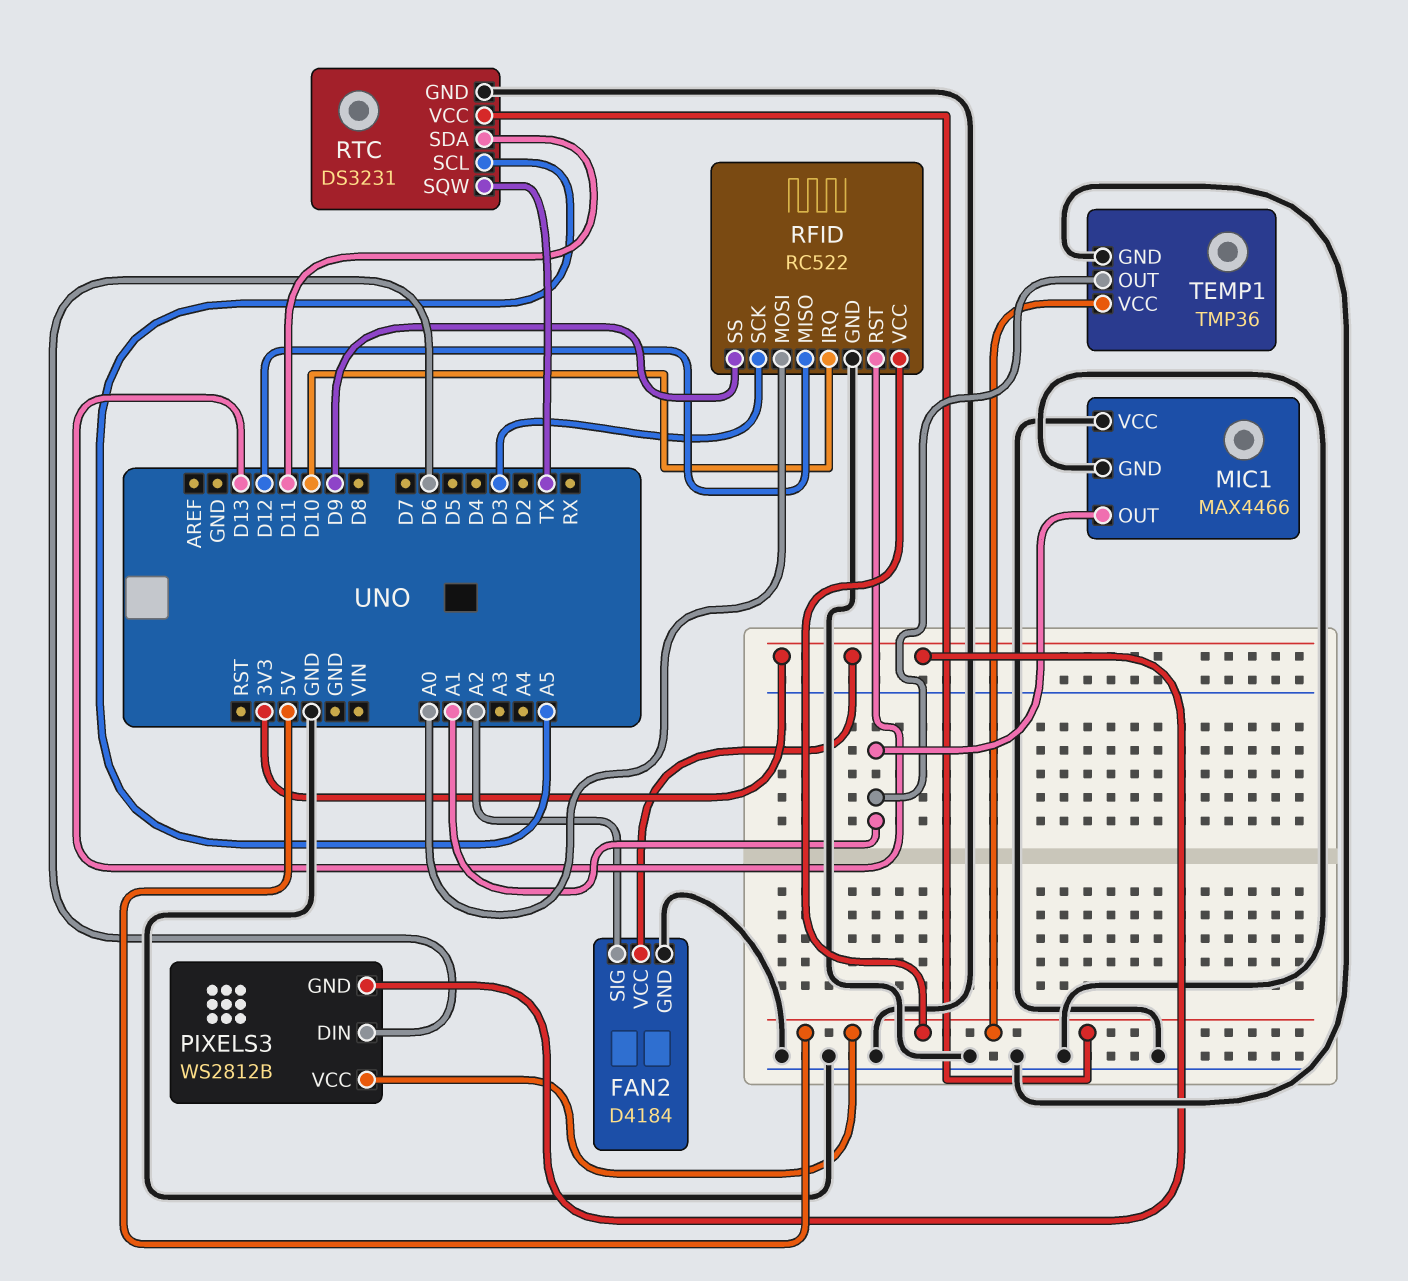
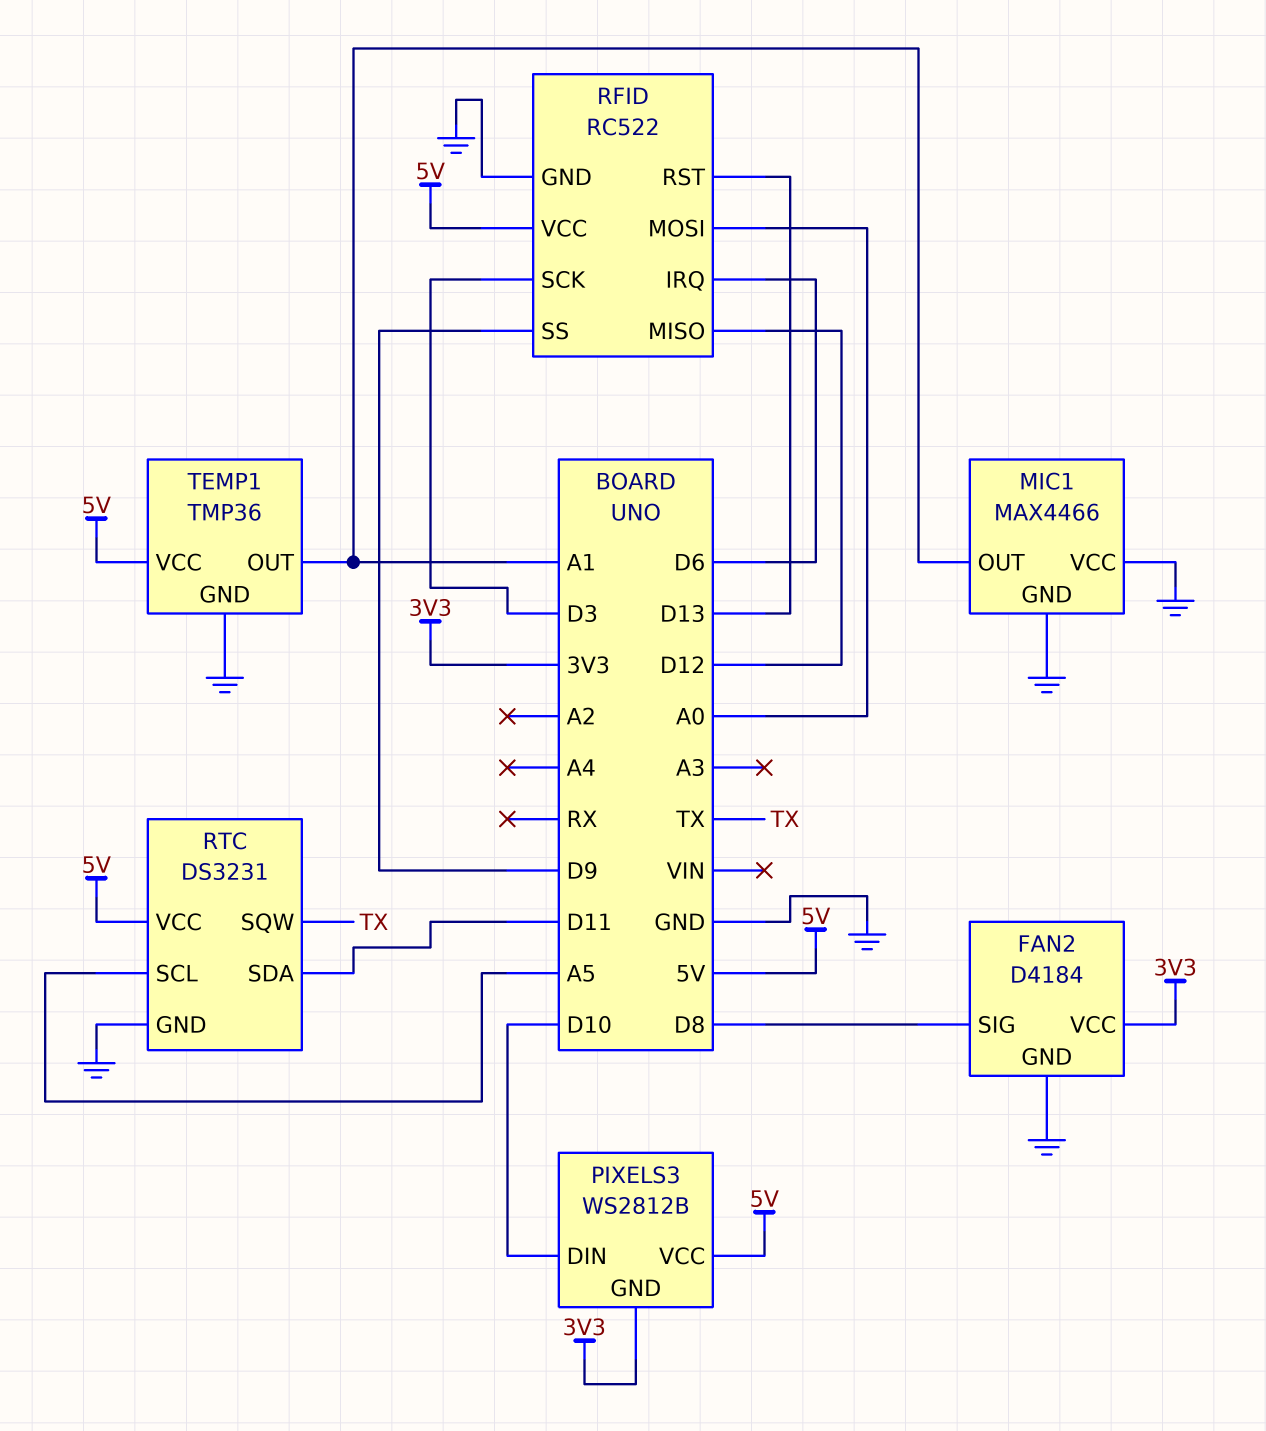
FAN2 pin SIG: A2 -> D8
PIXELS3 pin DIN: D6 -> D10
RFID pin IRQ: D10 -> D6

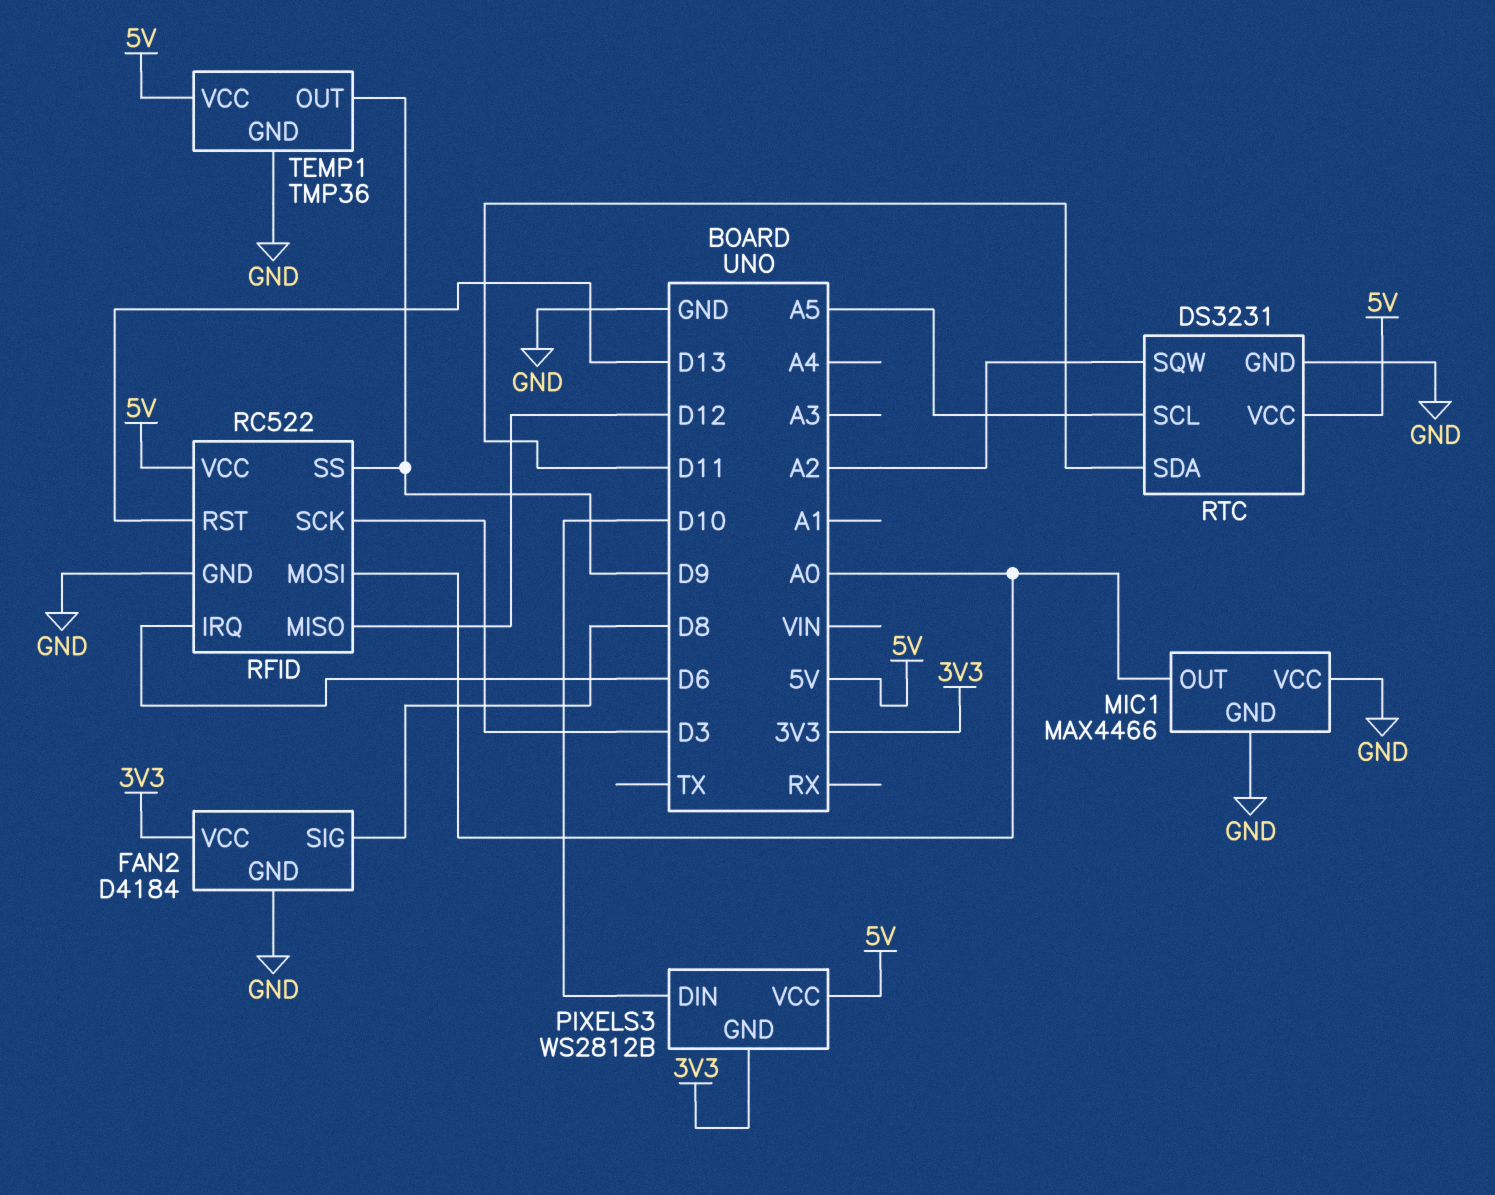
MIC1 pin OUT: A1 -> A0
RTC pin SQW: TX -> A2
TEMP1 pin OUT: A1 -> D9

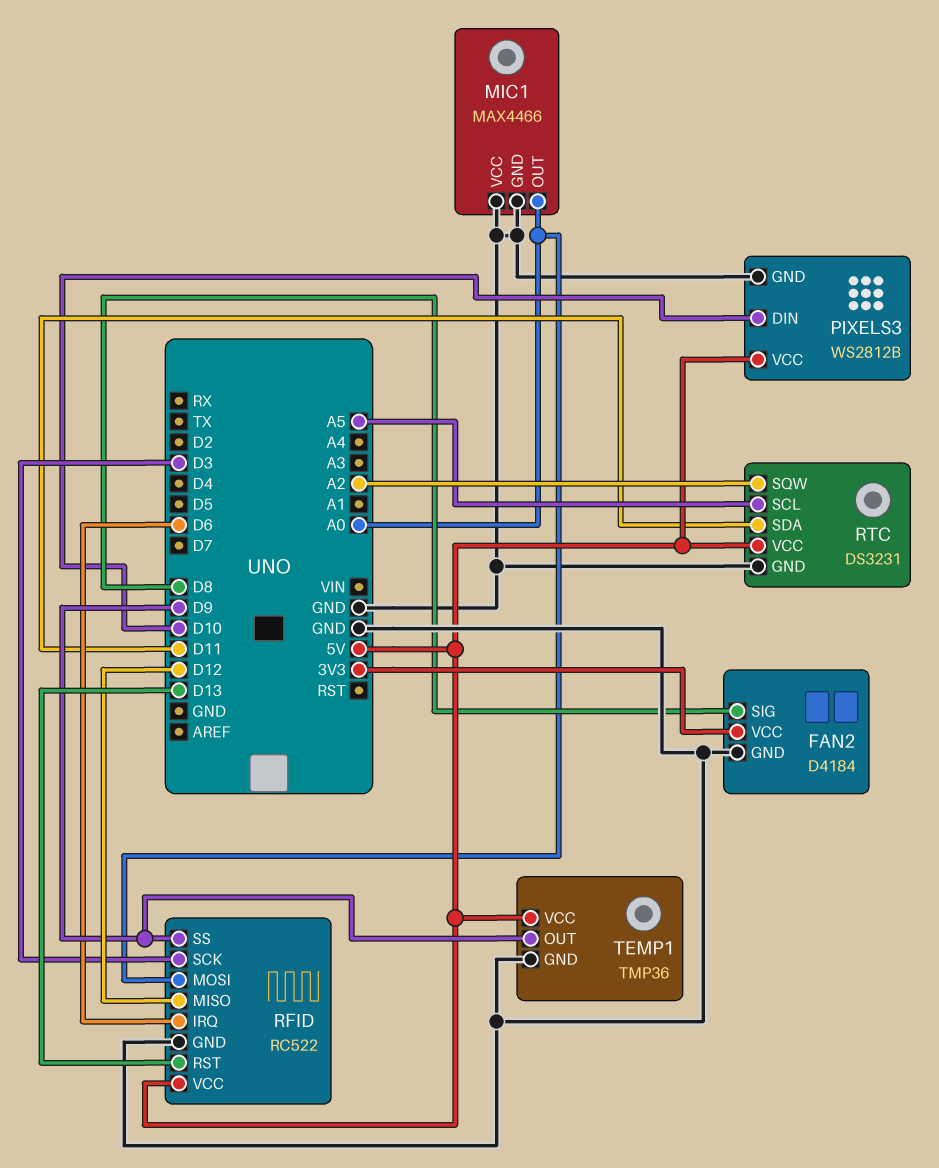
PIXELS3 pin GND: 3V3 -> GND

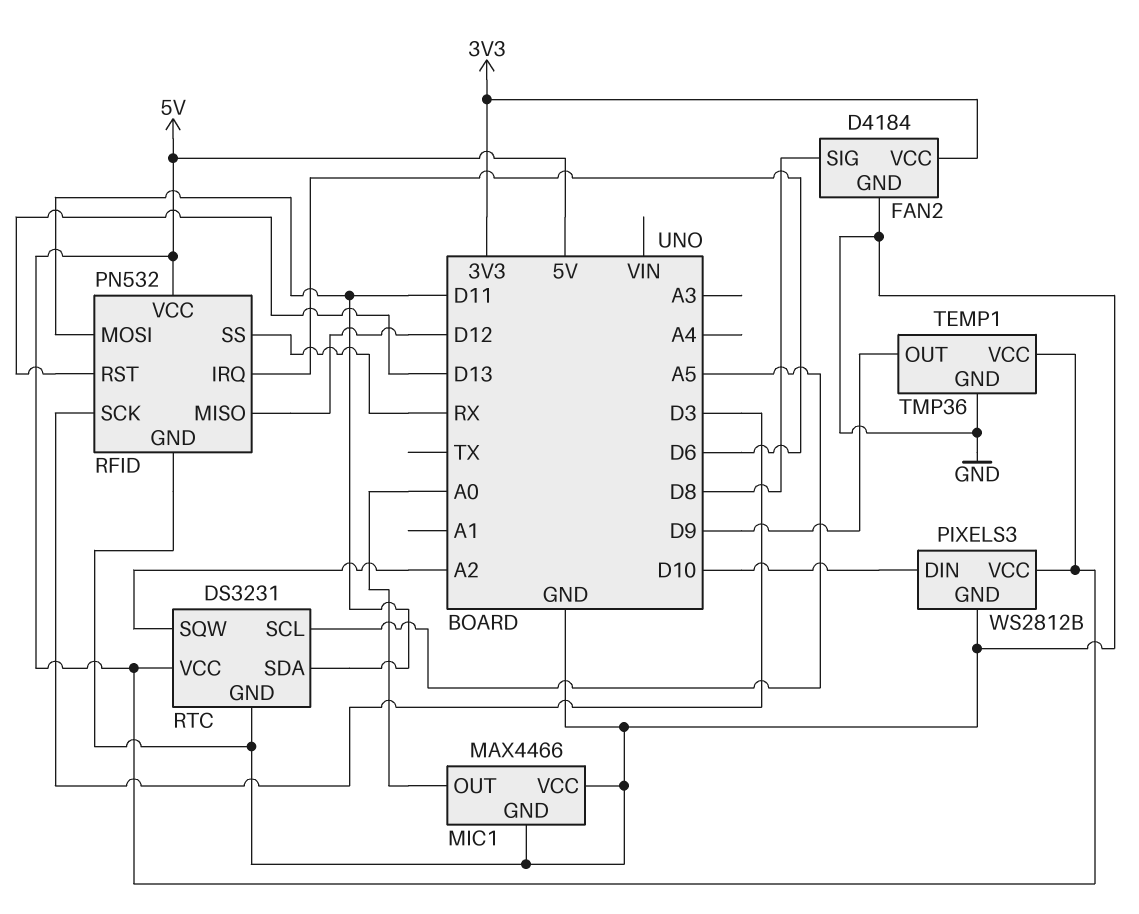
RFID: RC522 -> PN532
RFID pin MOSI: A0 -> D11
RFID pin SS: D9 -> RX

